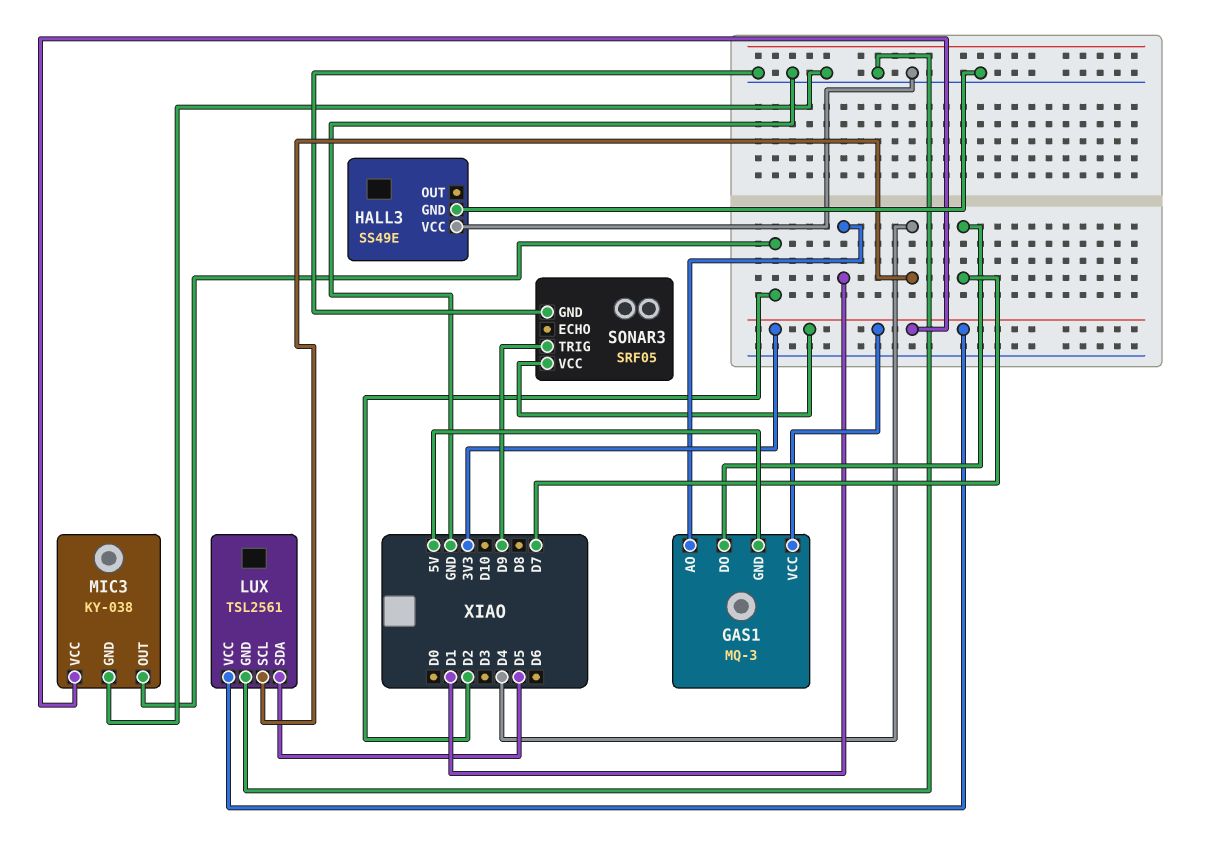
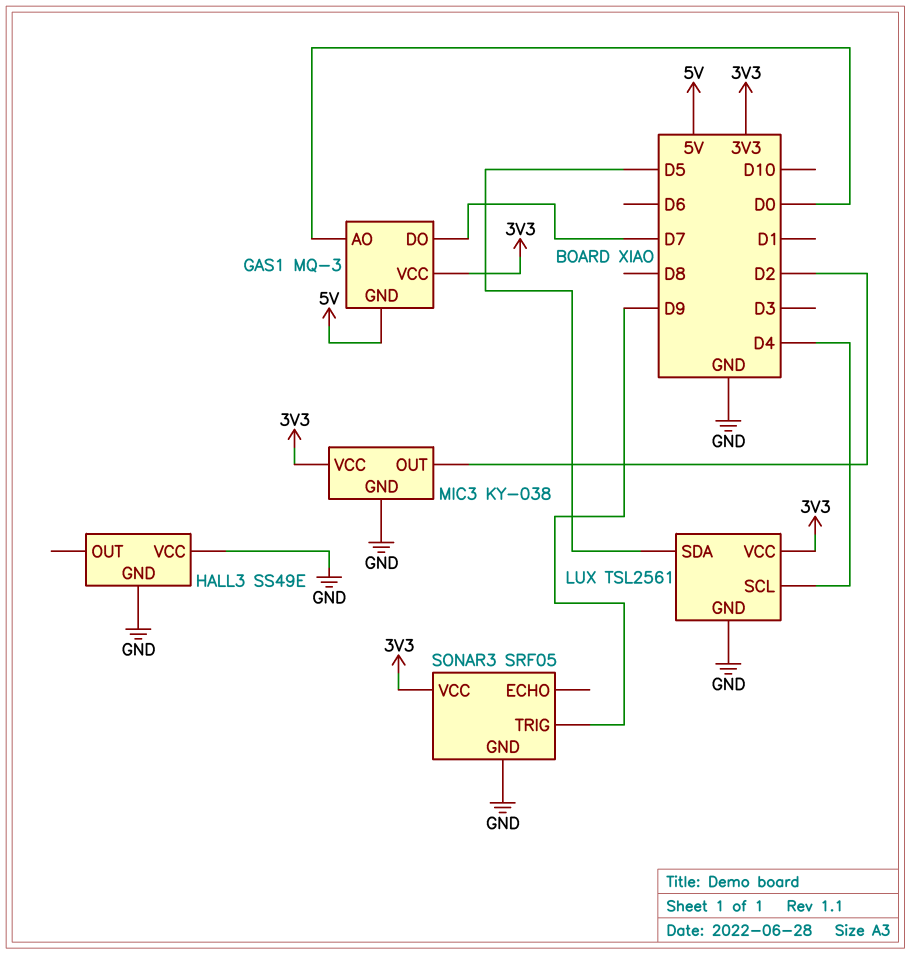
GAS1 pin AO: D1 -> D0

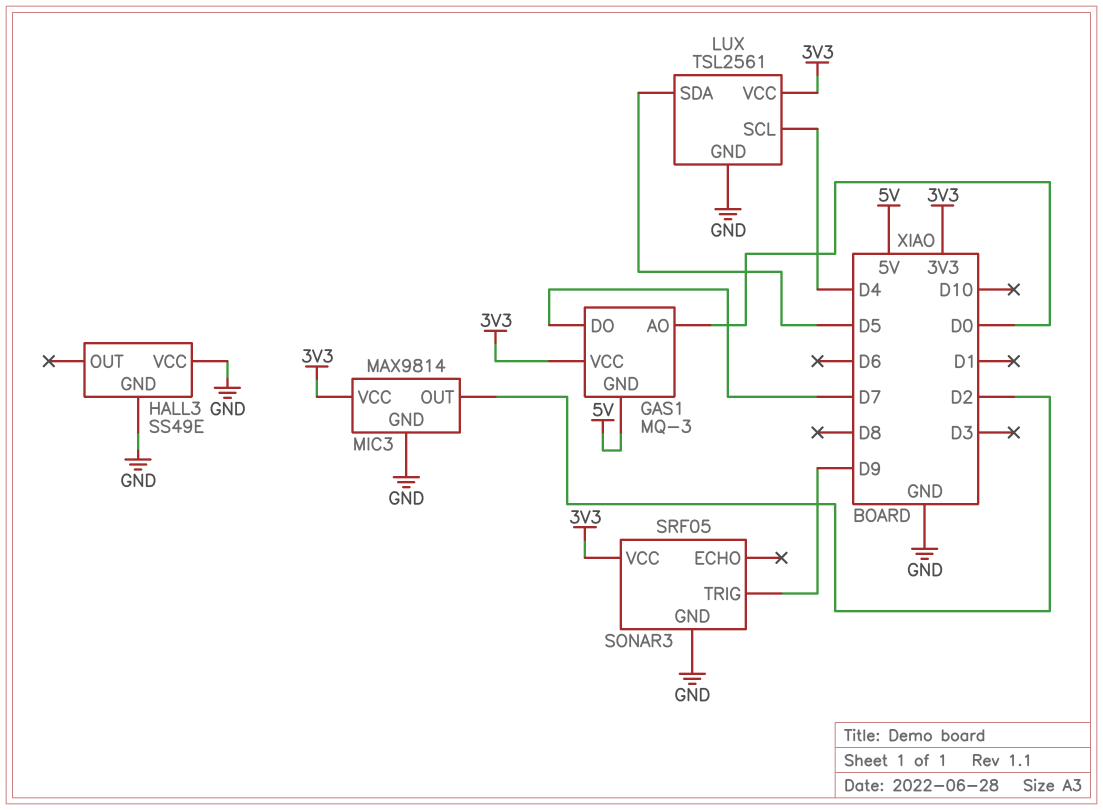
MIC3: KY-038 -> MAX9814

